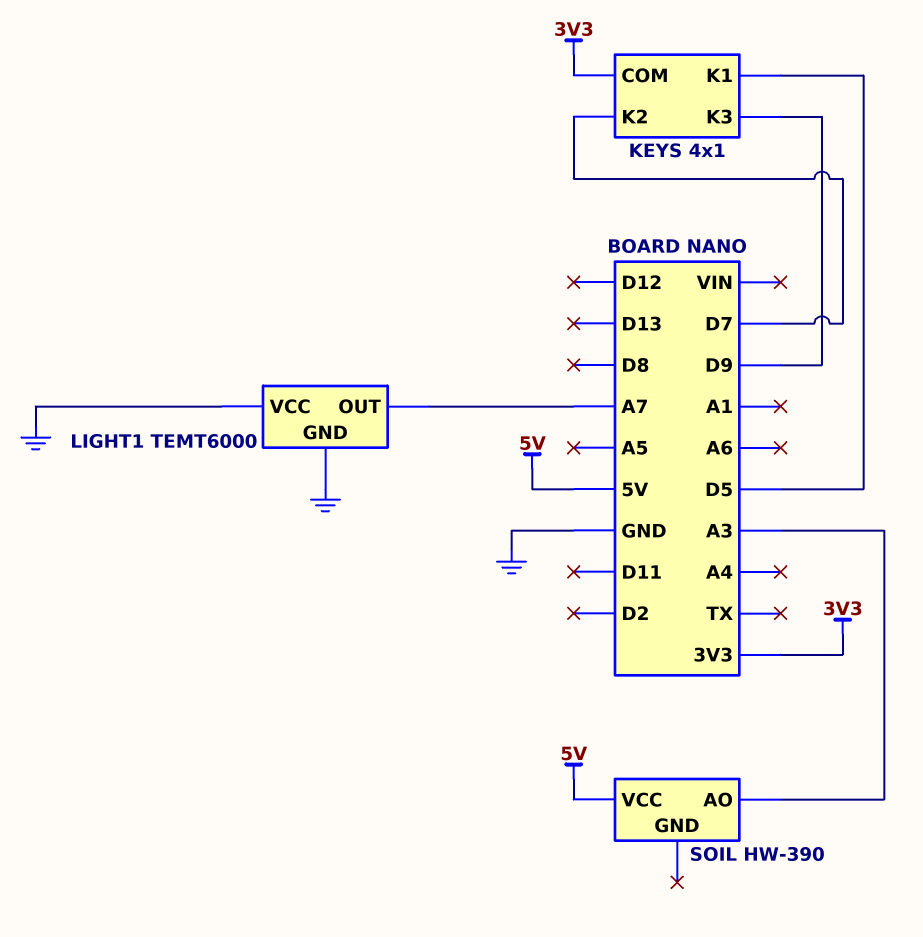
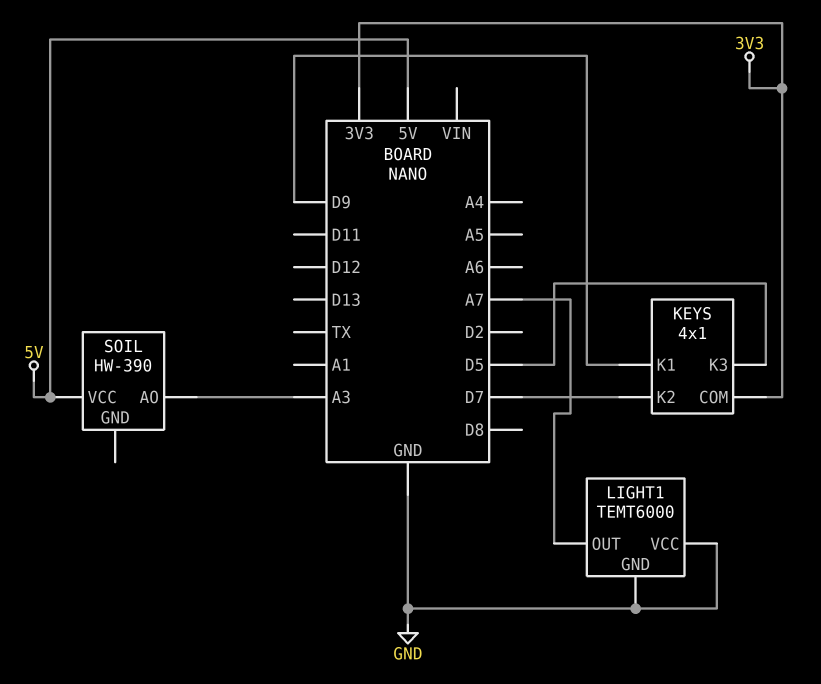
KEYS pin K1: D5 -> D9
KEYS pin K3: D9 -> D5

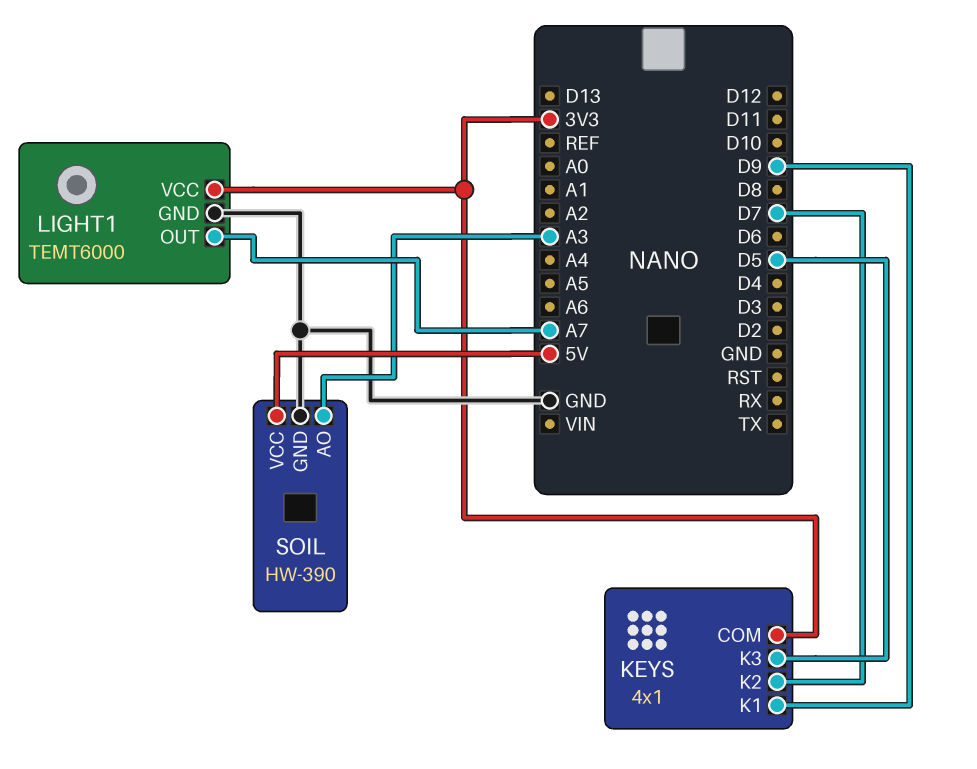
LIGHT1 pin VCC: GND -> 3V3
SOIL pin GND: none -> GND

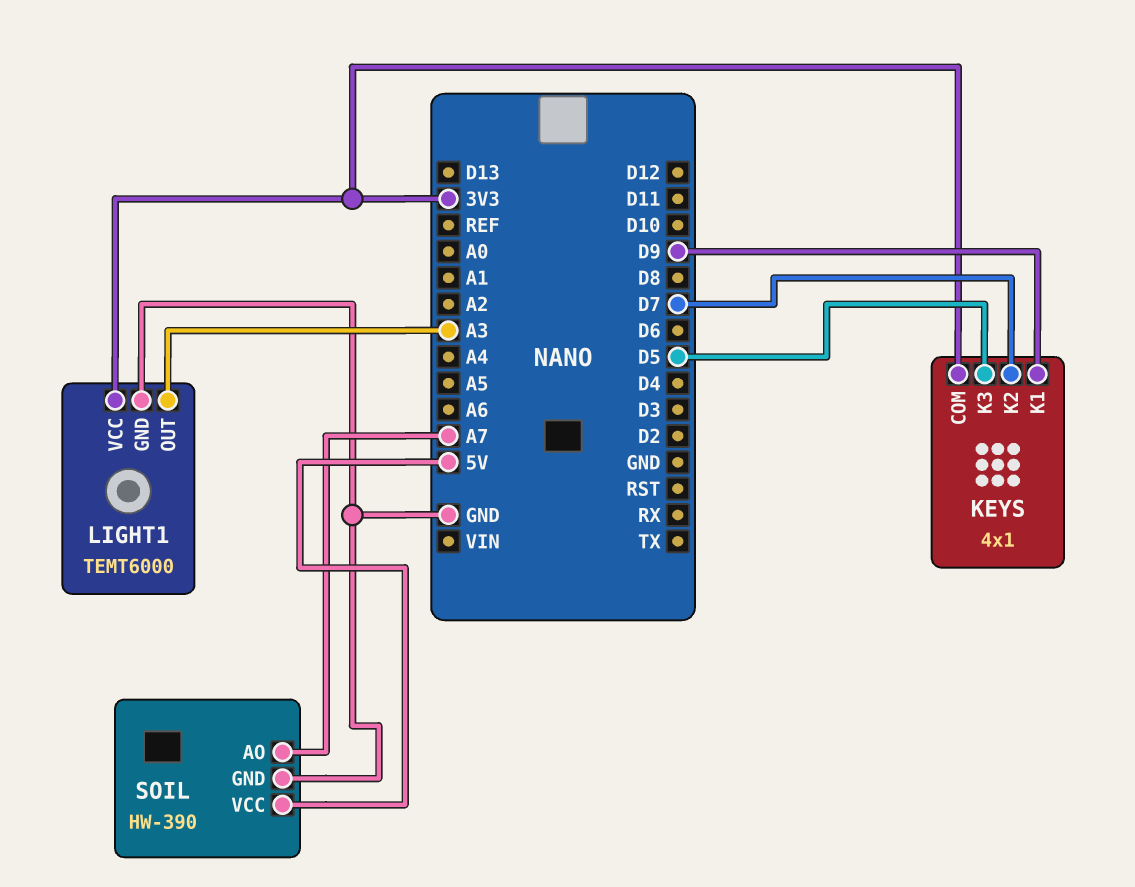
LIGHT1 pin OUT: A7 -> A3
SOIL pin AO: A3 -> A7

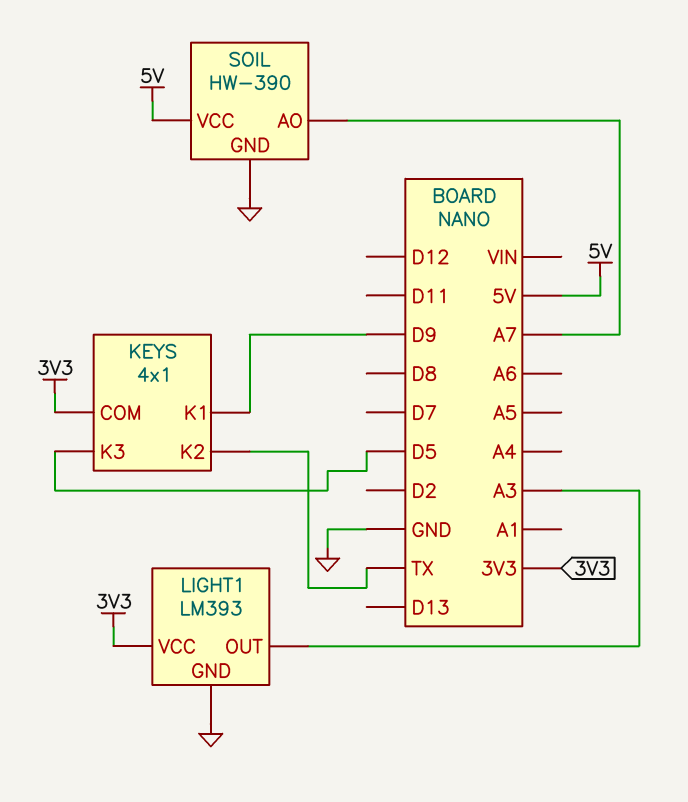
KEYS pin K2: D7 -> TX
LIGHT1: TEMT6000 -> LM393

